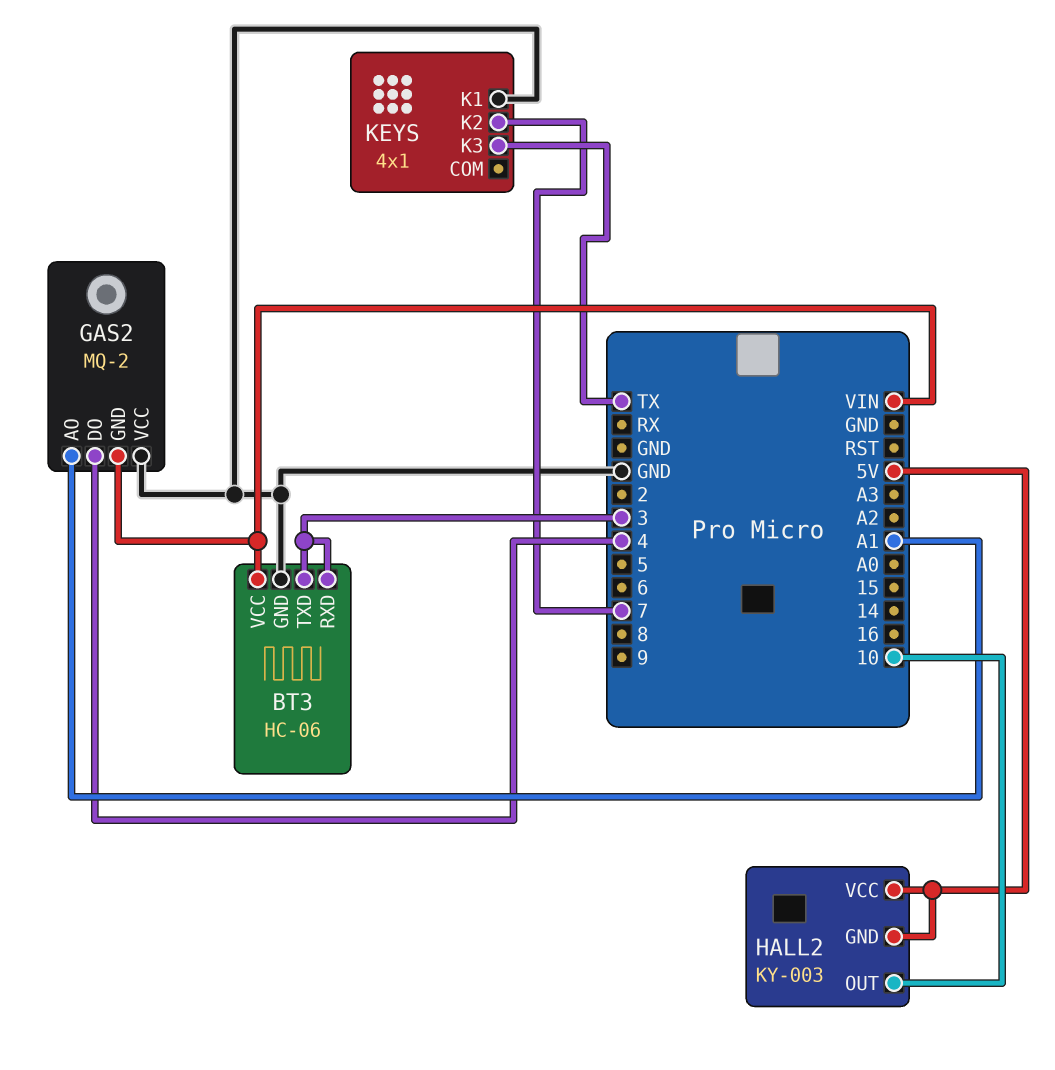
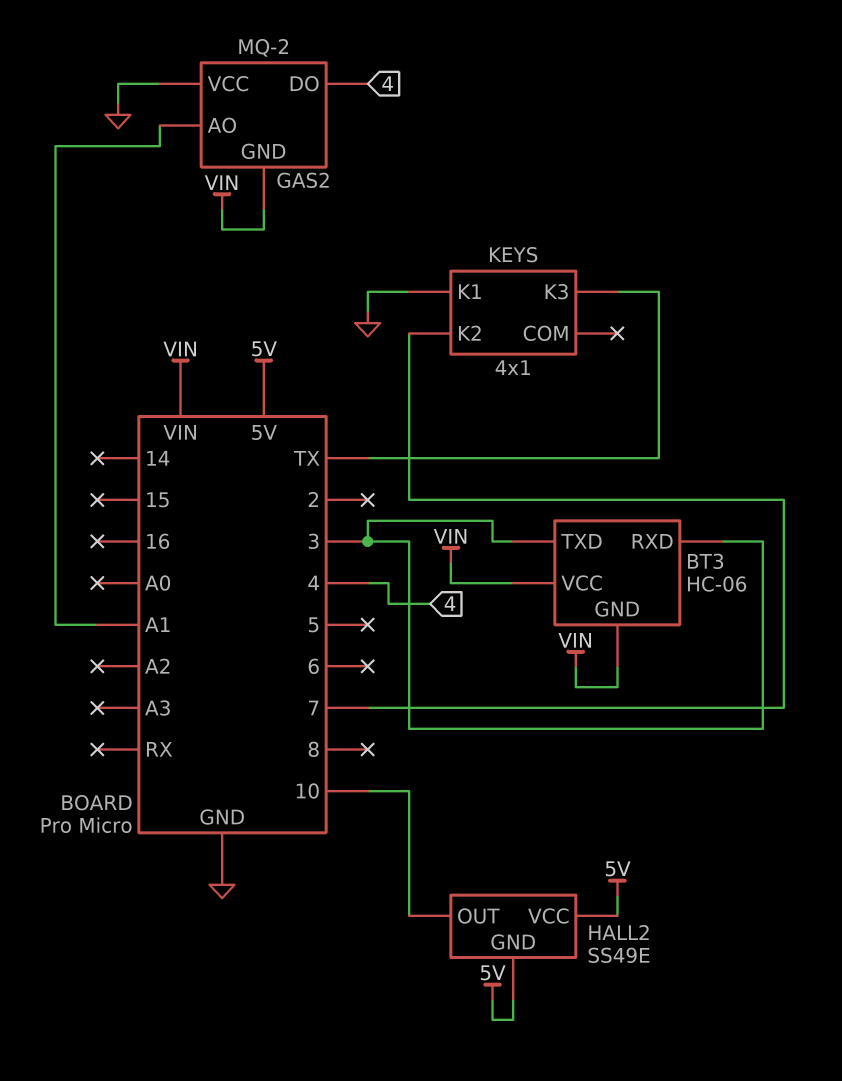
BT3 pin GND: GND -> VIN
HALL2: KY-003 -> SS49E

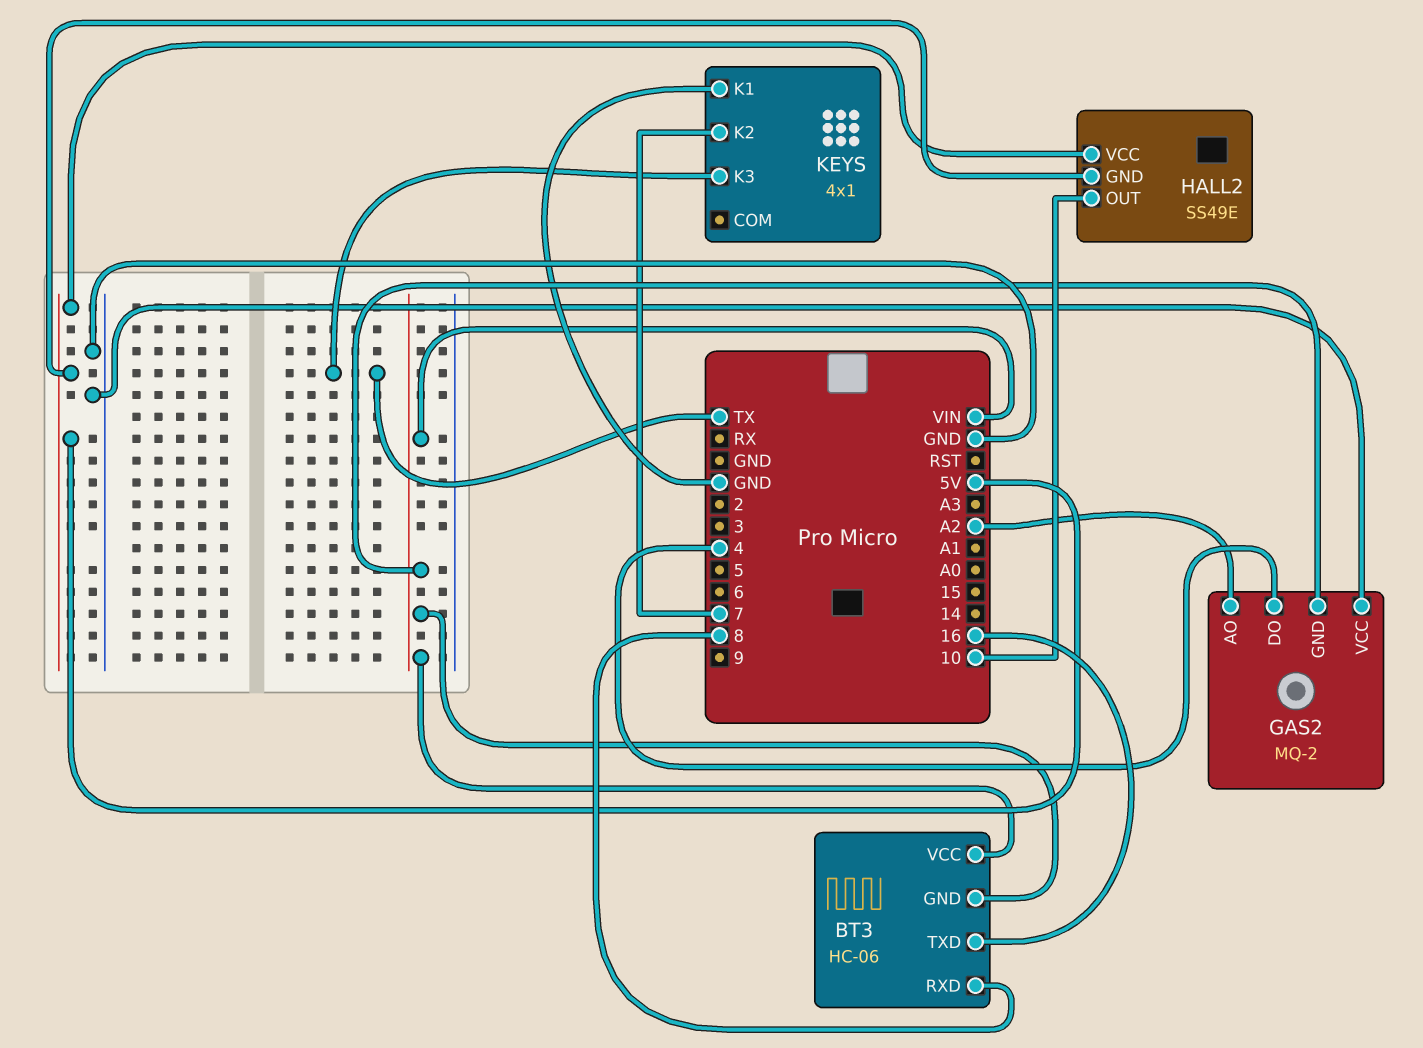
BT3 pin RXD: 3 -> 8
BT3 pin TXD: 3 -> 16
GAS2 pin AO: A1 -> A2

